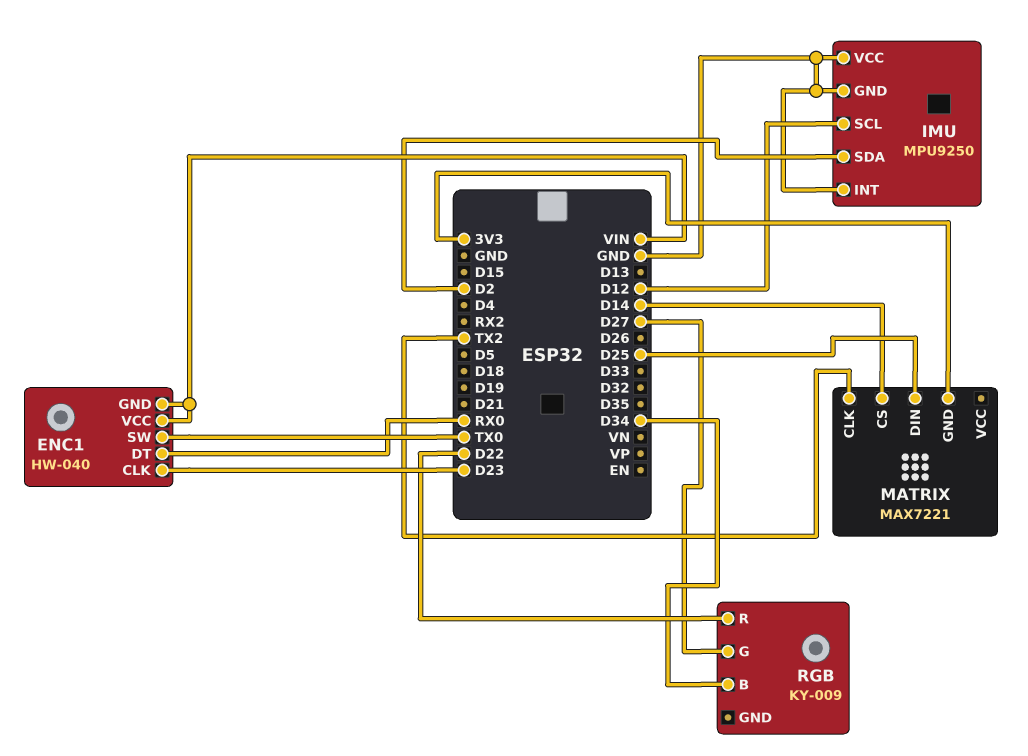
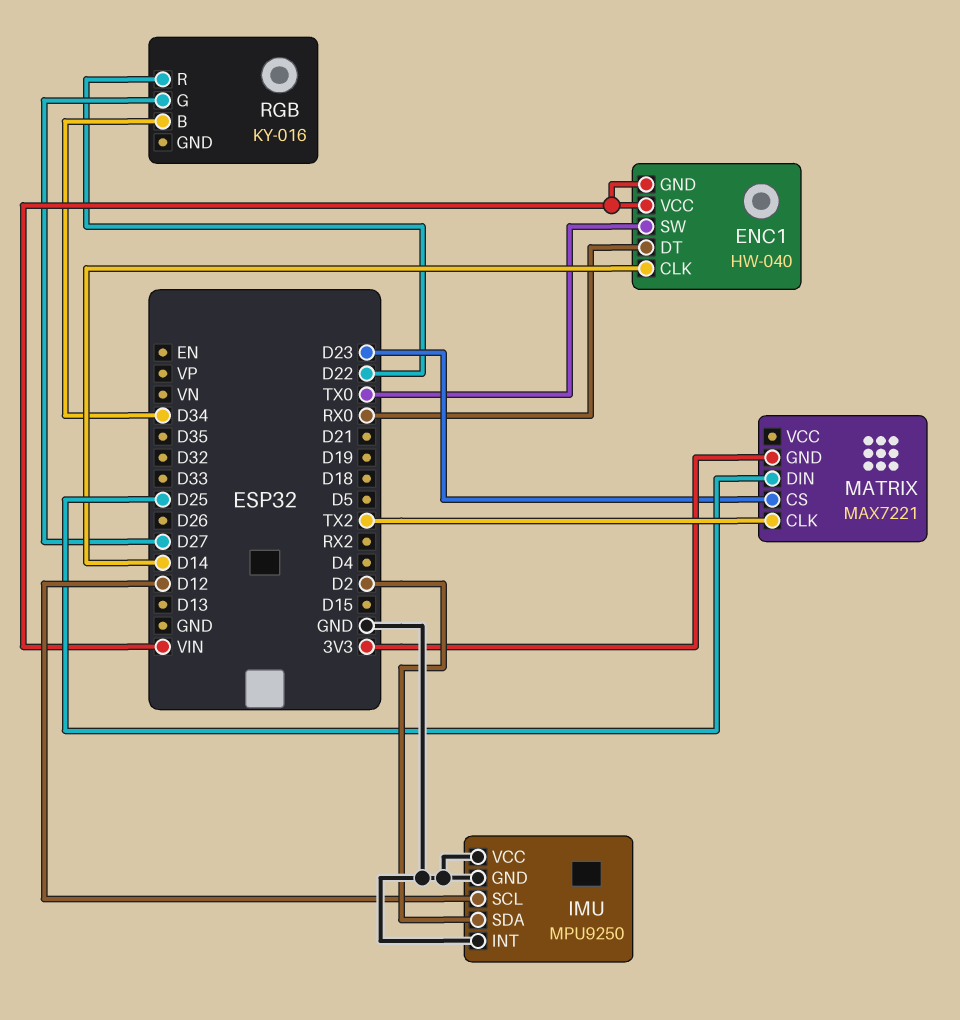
ENC1 pin CLK: D23 -> D14
MATRIX pin CS: D14 -> D23
RGB: KY-009 -> KY-016

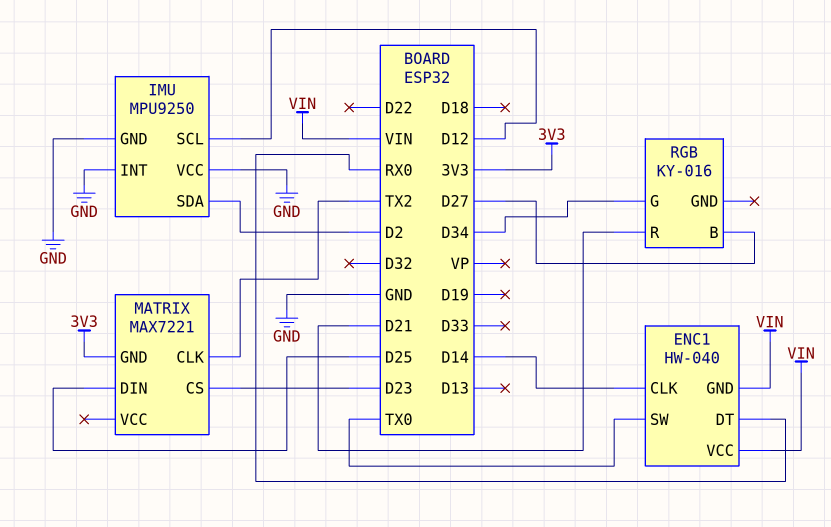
RGB pin B: D34 -> D27
RGB pin G: D27 -> D34
RGB pin R: D22 -> D21

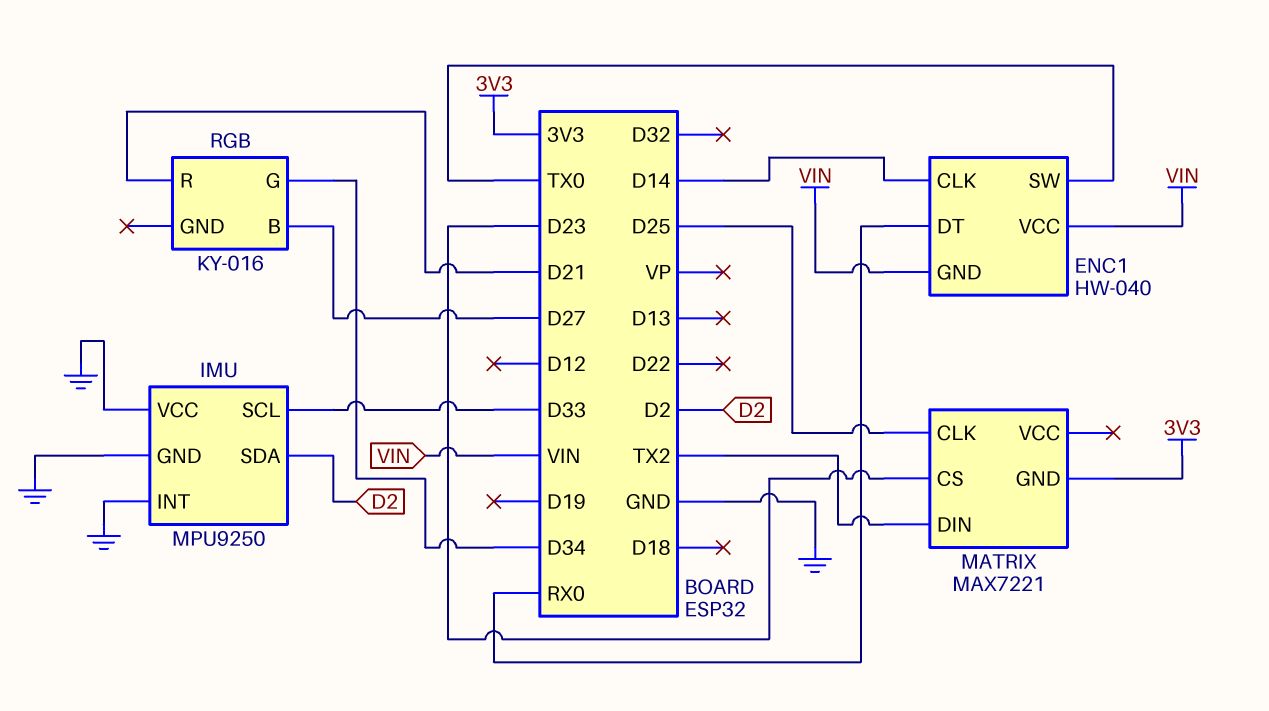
IMU pin SCL: D12 -> D33
MATRIX pin CLK: TX2 -> D25
MATRIX pin DIN: D25 -> TX2

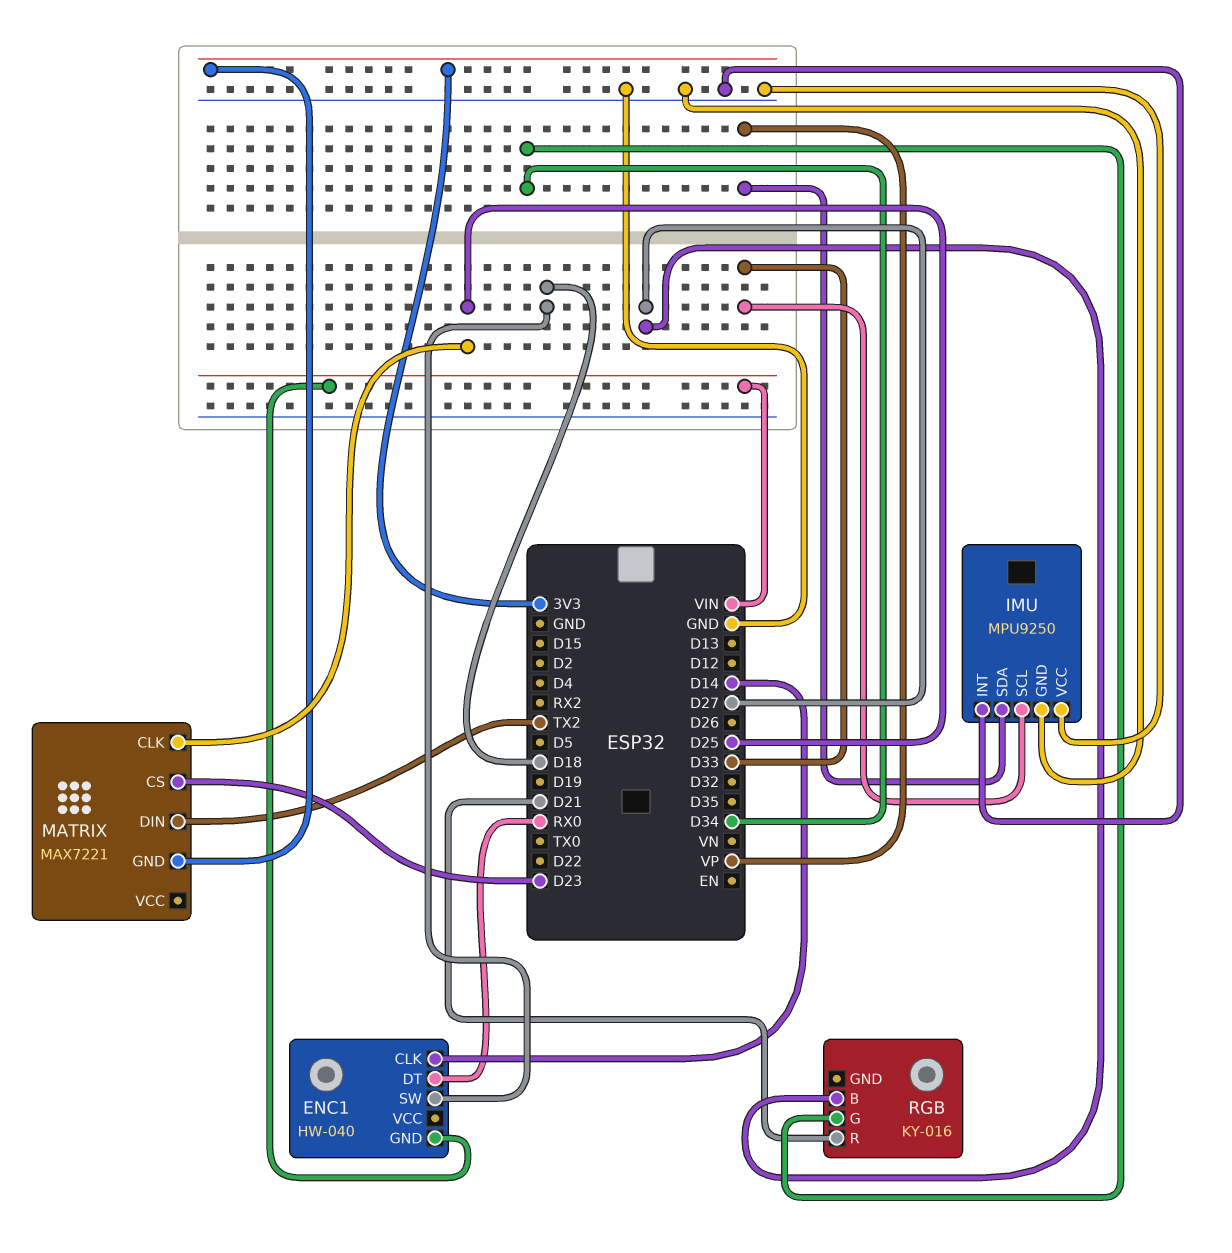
ENC1 pin SW: TX0 -> D18
ENC1 pin VCC: VIN -> none
IMU pin SDA: D2 -> VP

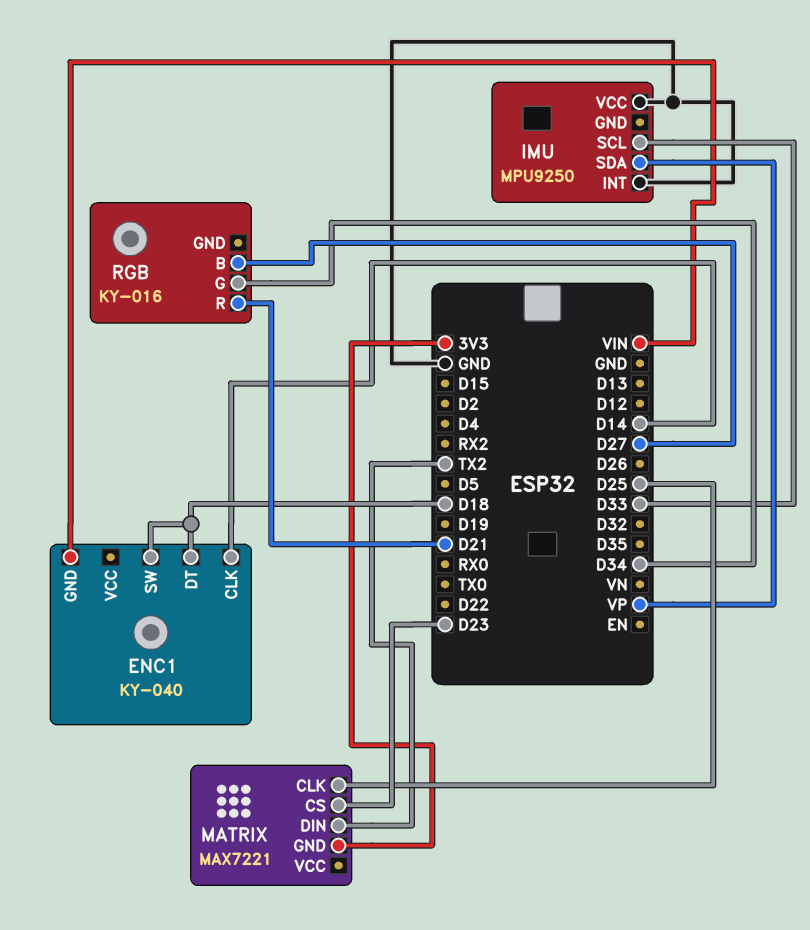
ENC1: HW-040 -> KY-040
ENC1 pin DT: RX0 -> D18
IMU pin GND: GND -> none

